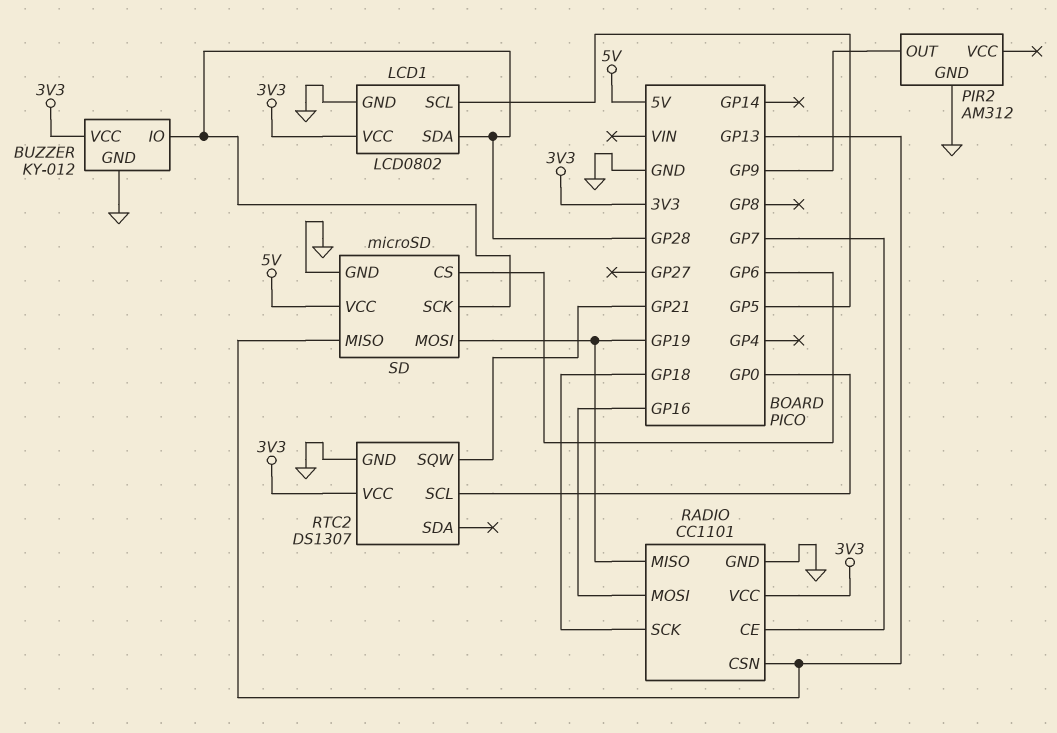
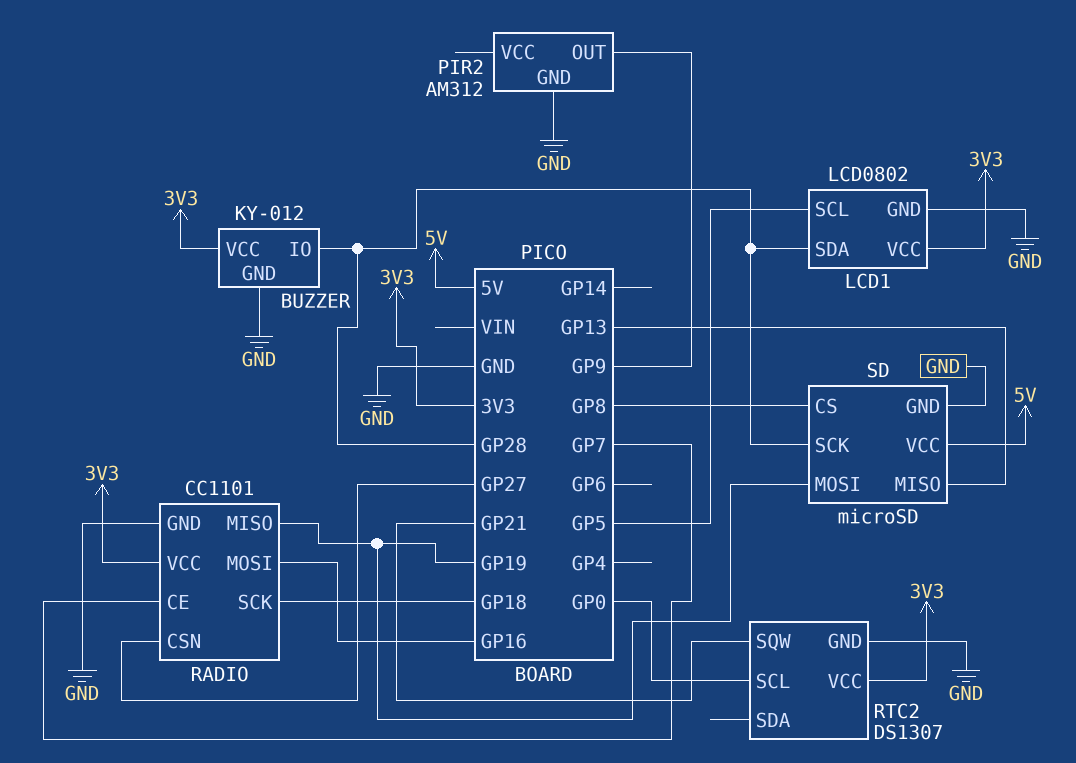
RADIO pin CSN: GP13 -> GP27
SD pin CS: GP6 -> GP8

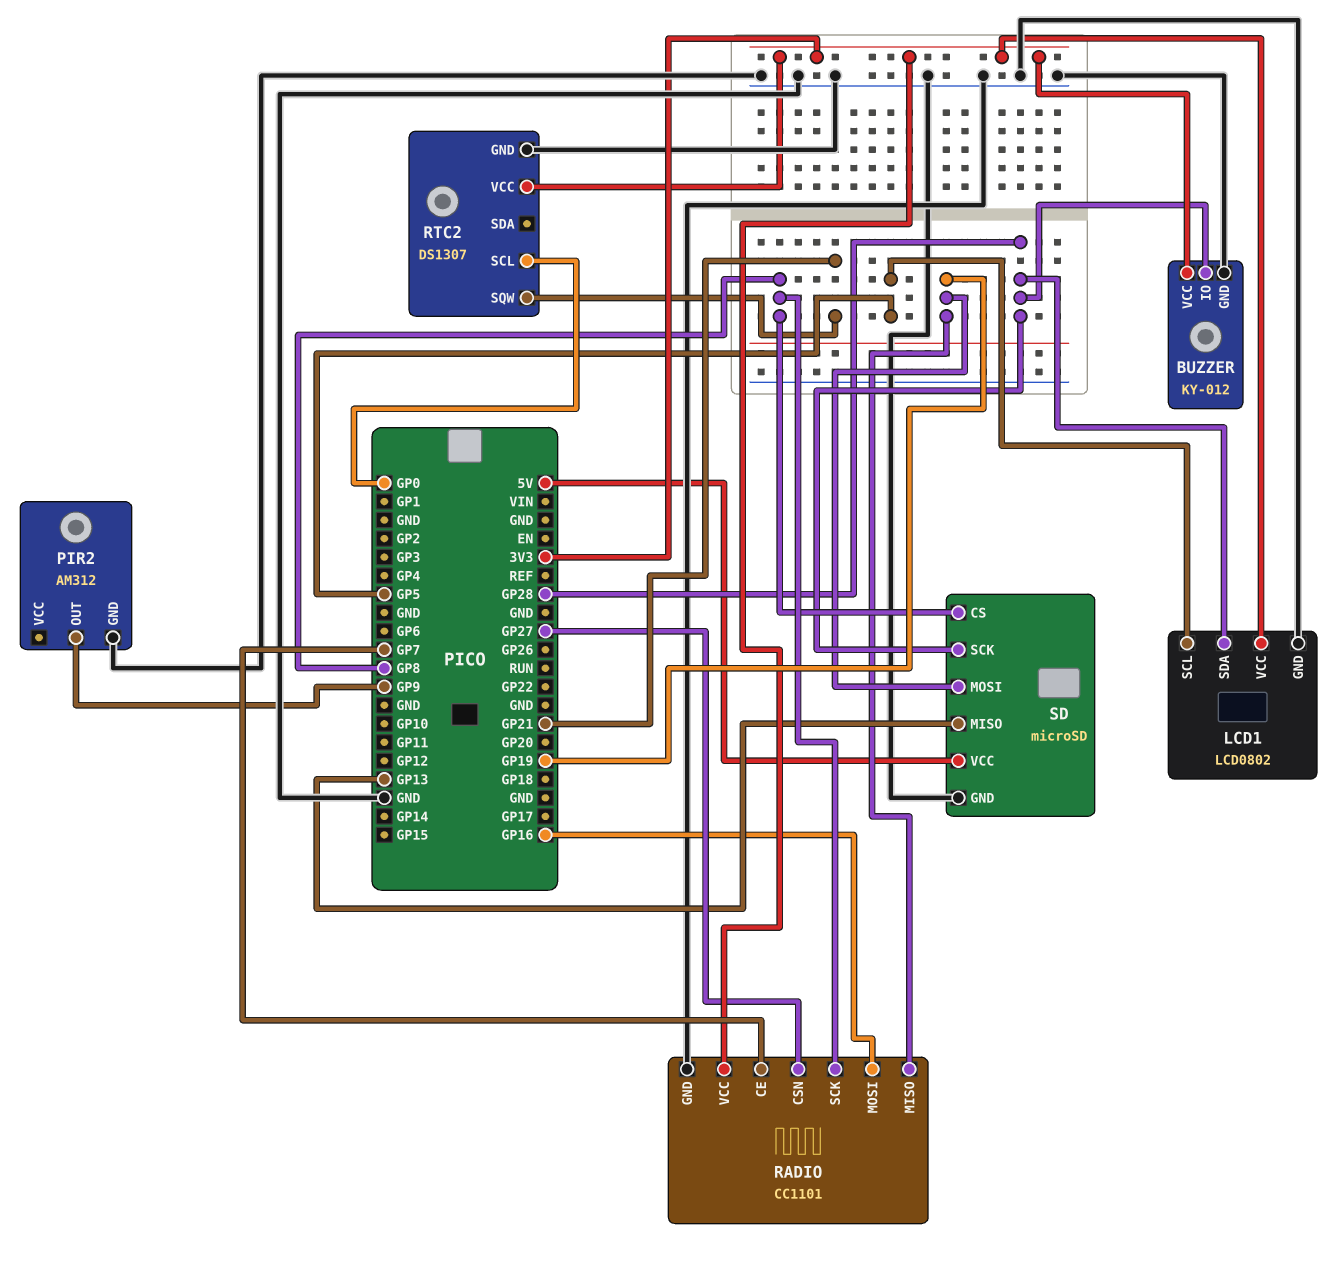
RADIO pin SCK: GP18 -> GP8

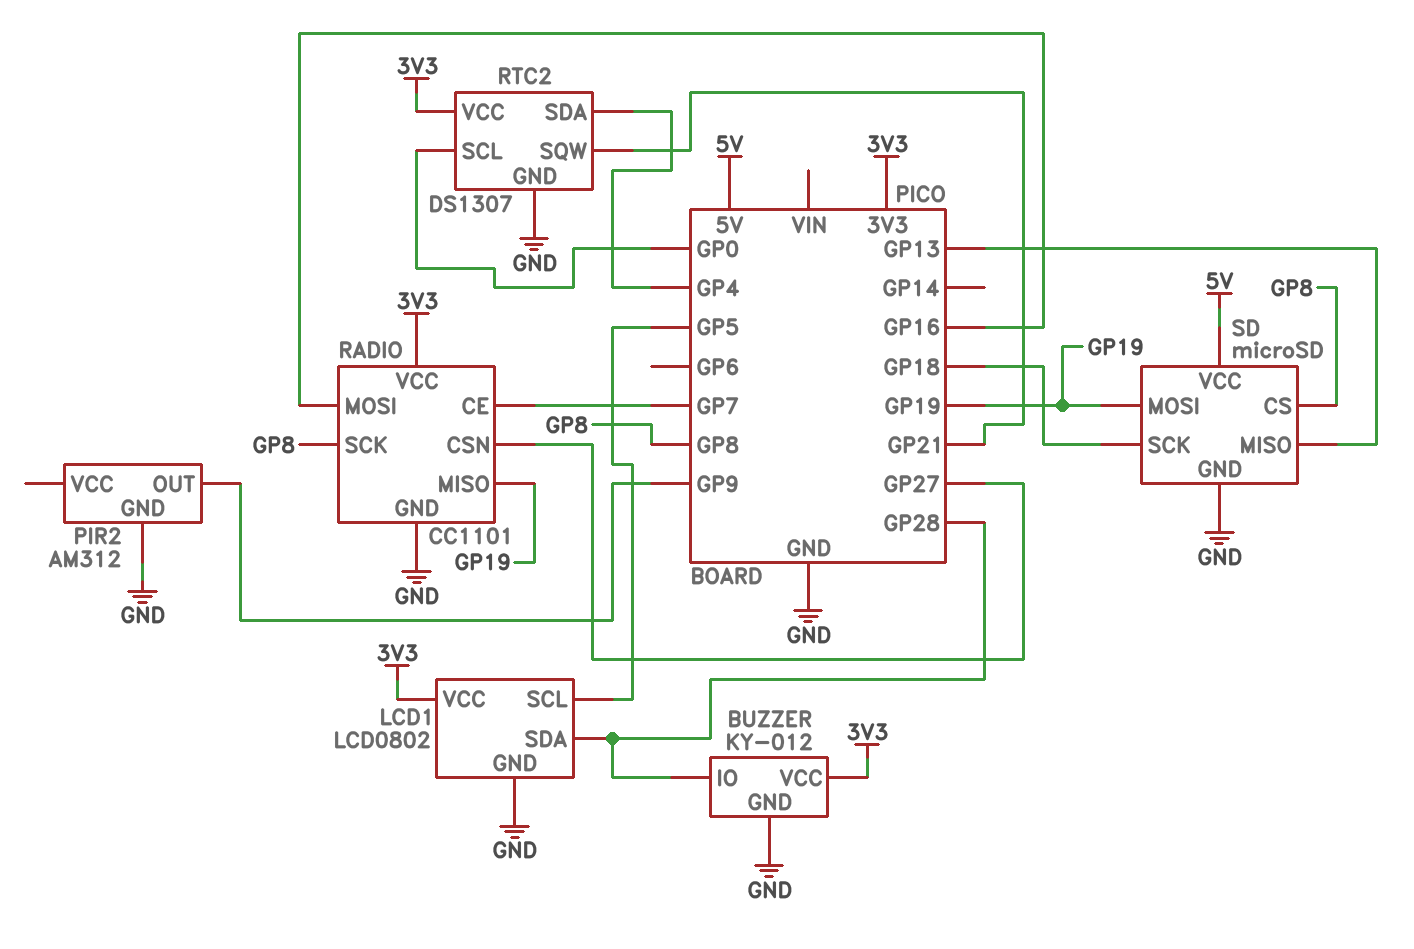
RTC2 pin SDA: none -> GP4
SD pin SCK: GP28 -> GP18

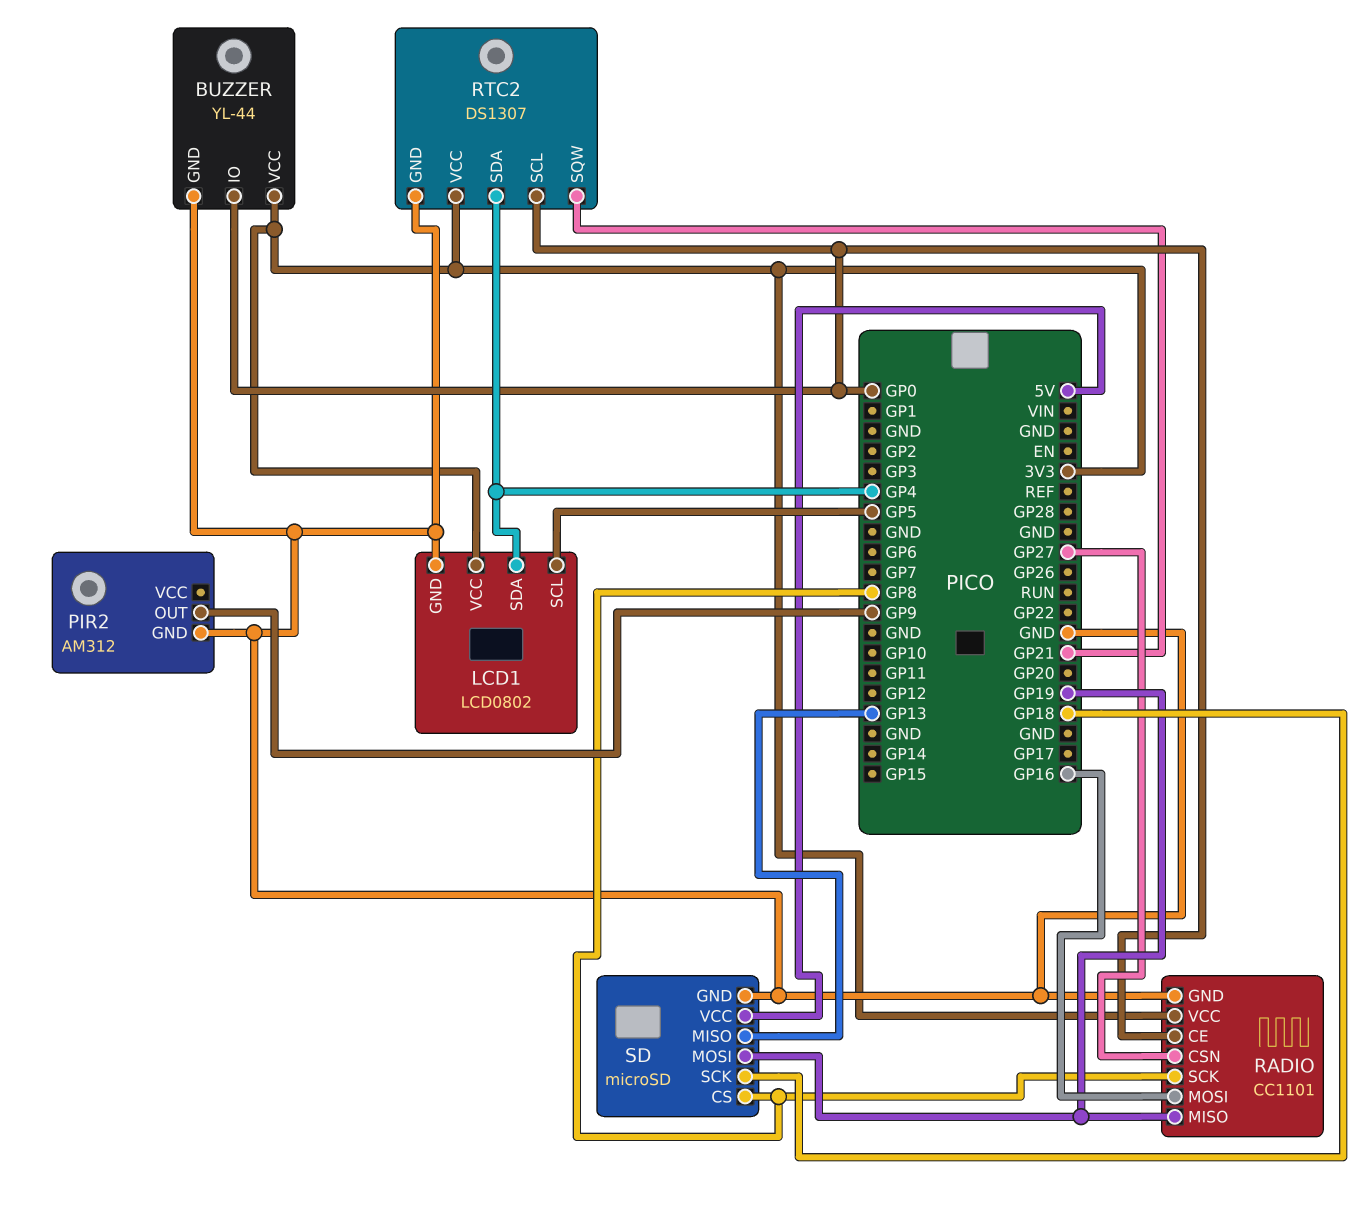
BUZZER: KY-012 -> YL-44
BUZZER pin IO: GP28 -> GP0
LCD1 pin SDA: GP28 -> GP4
RADIO pin CE: GP7 -> GP0

